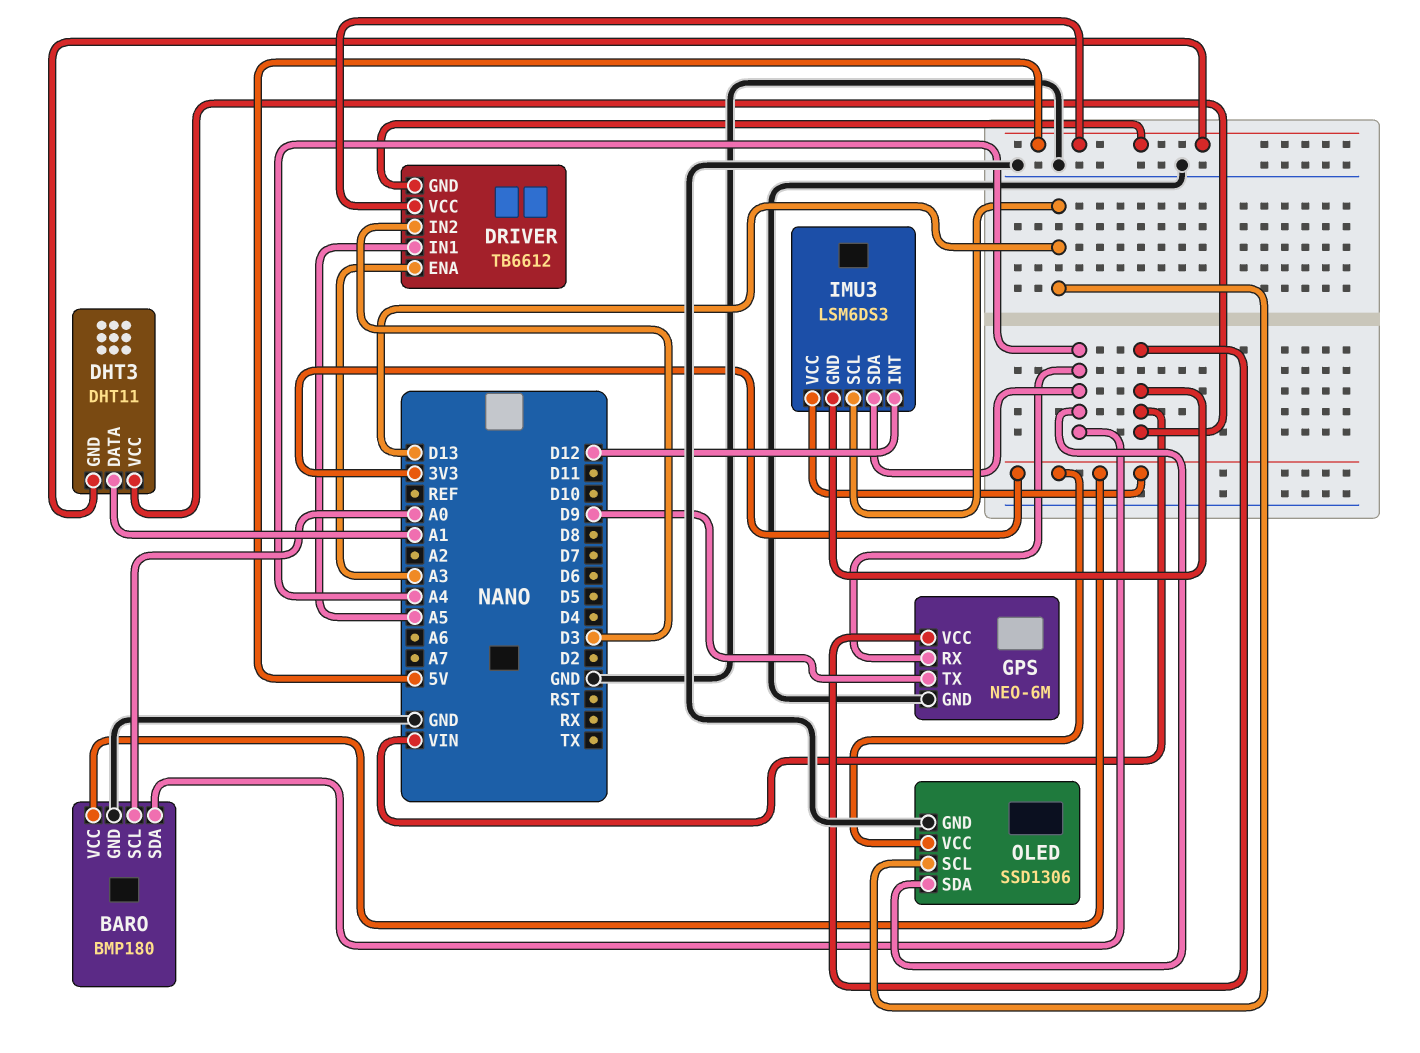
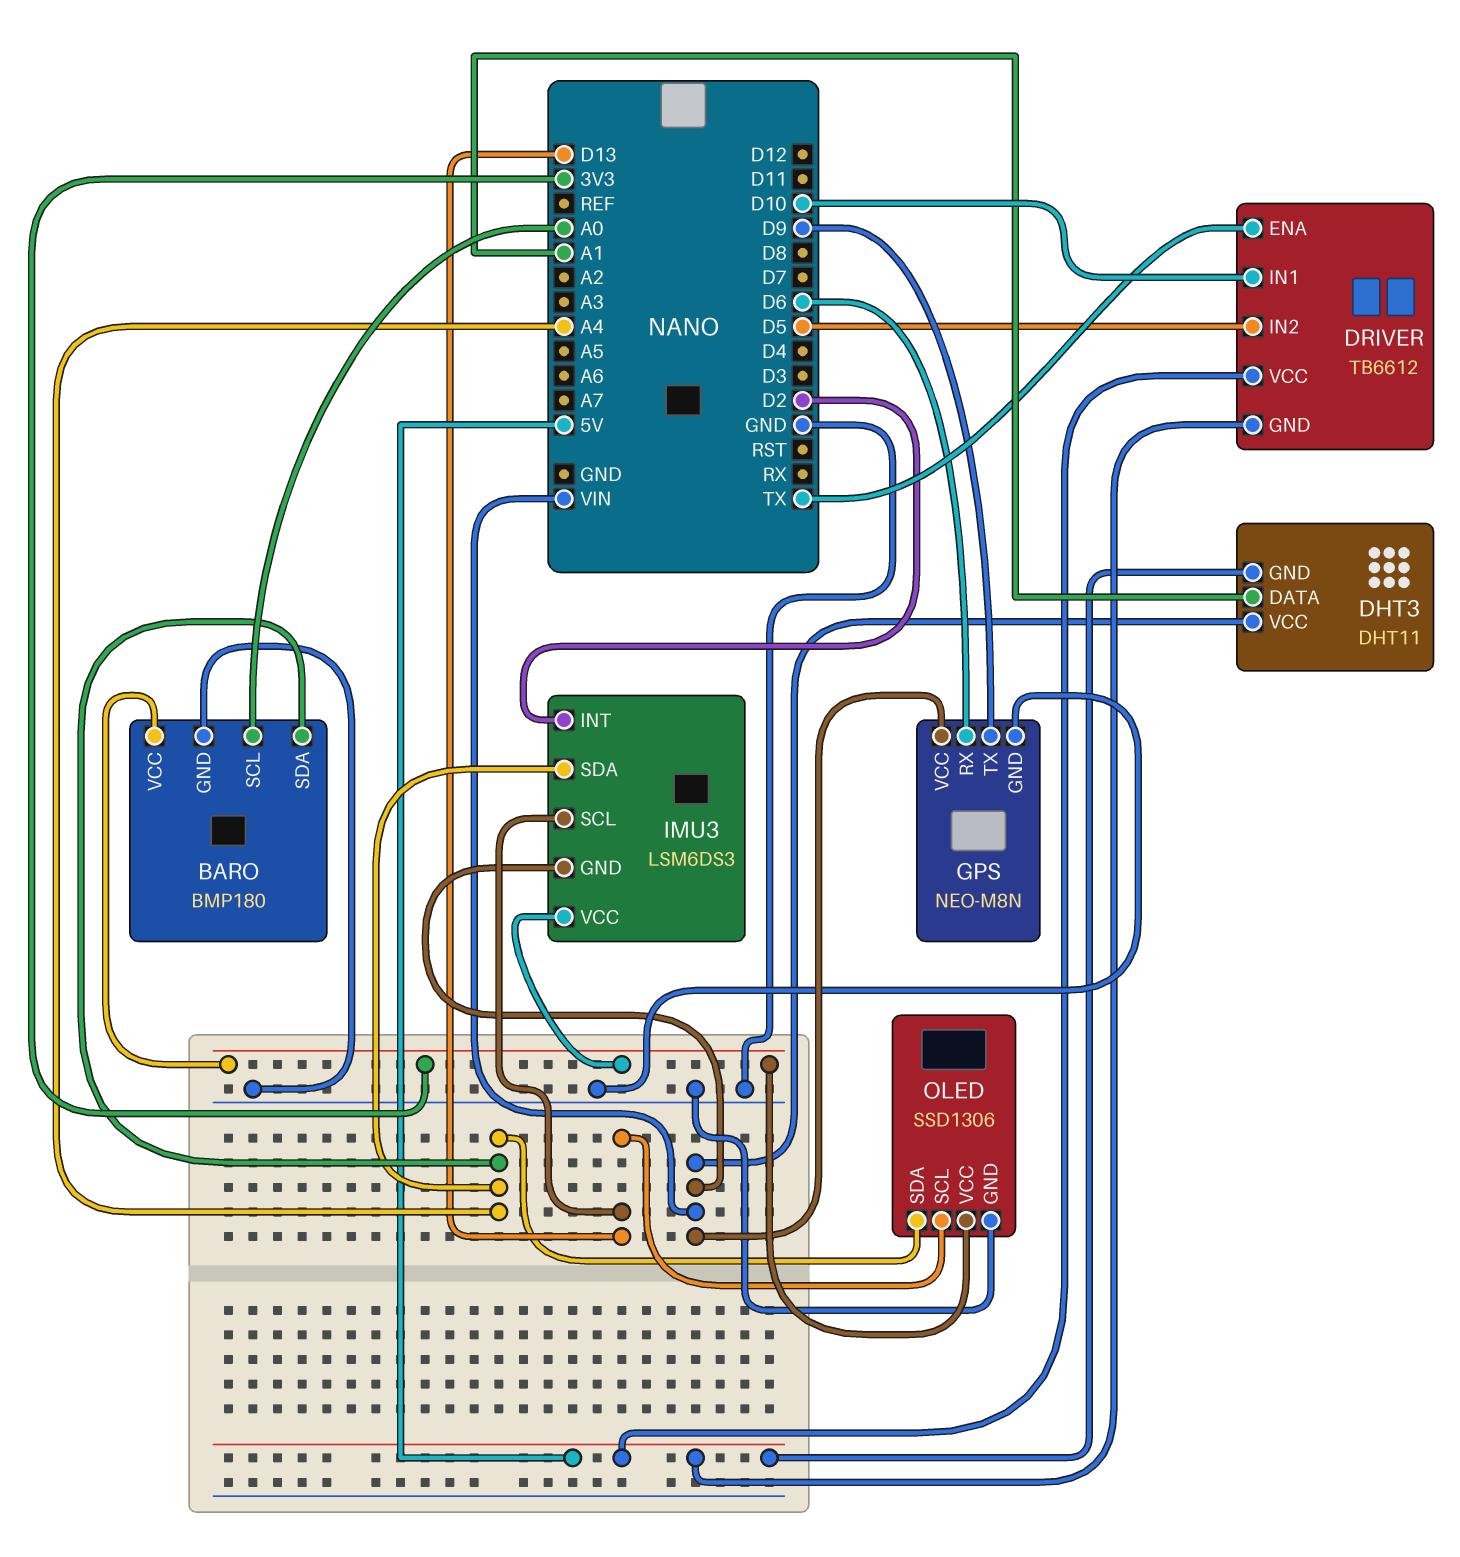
DRIVER pin ENA: A3 -> TX
DRIVER pin IN1: A5 -> D10
DRIVER pin IN2: D3 -> D5
GPS: NEO-6M -> NEO-M8N
GPS pin RX: A4 -> D6
IMU3 pin INT: D12 -> D2

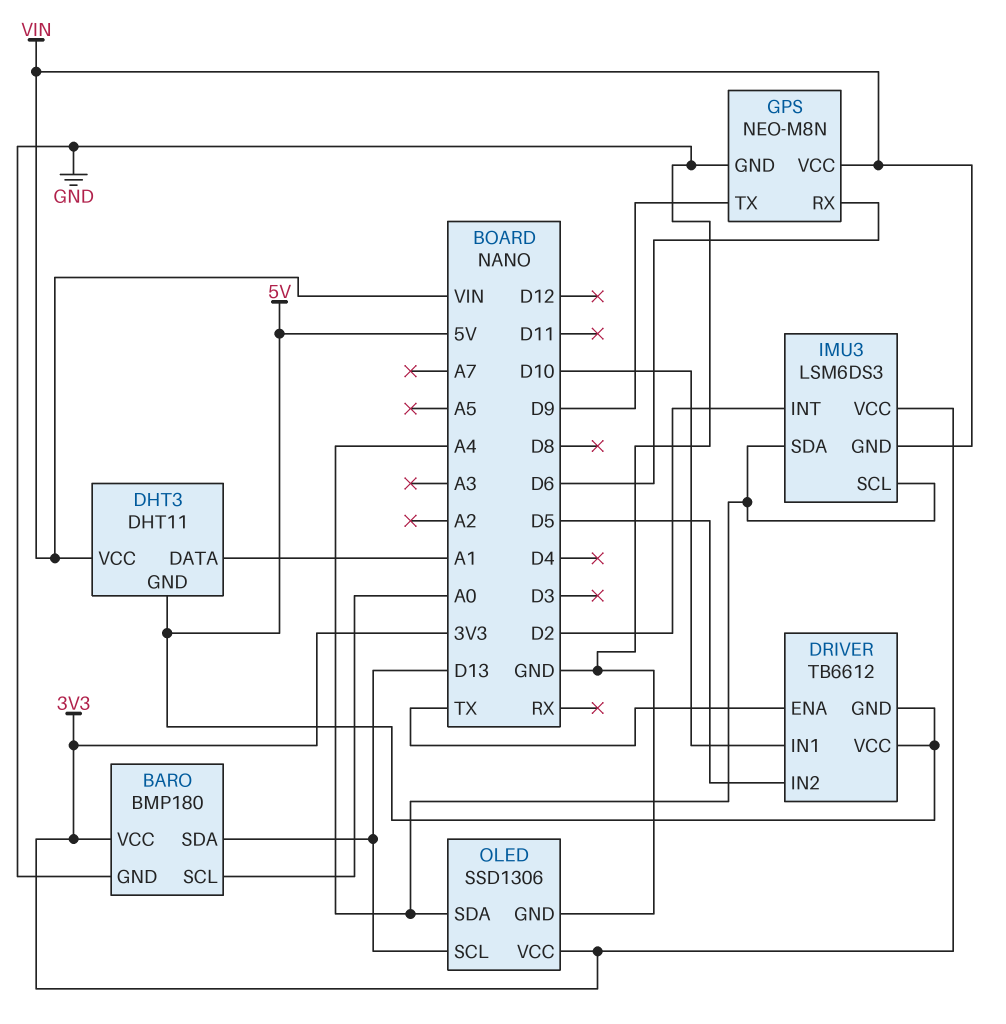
BARO pin SDA: A4 -> D13
IMU3 pin SCL: D13 -> A4

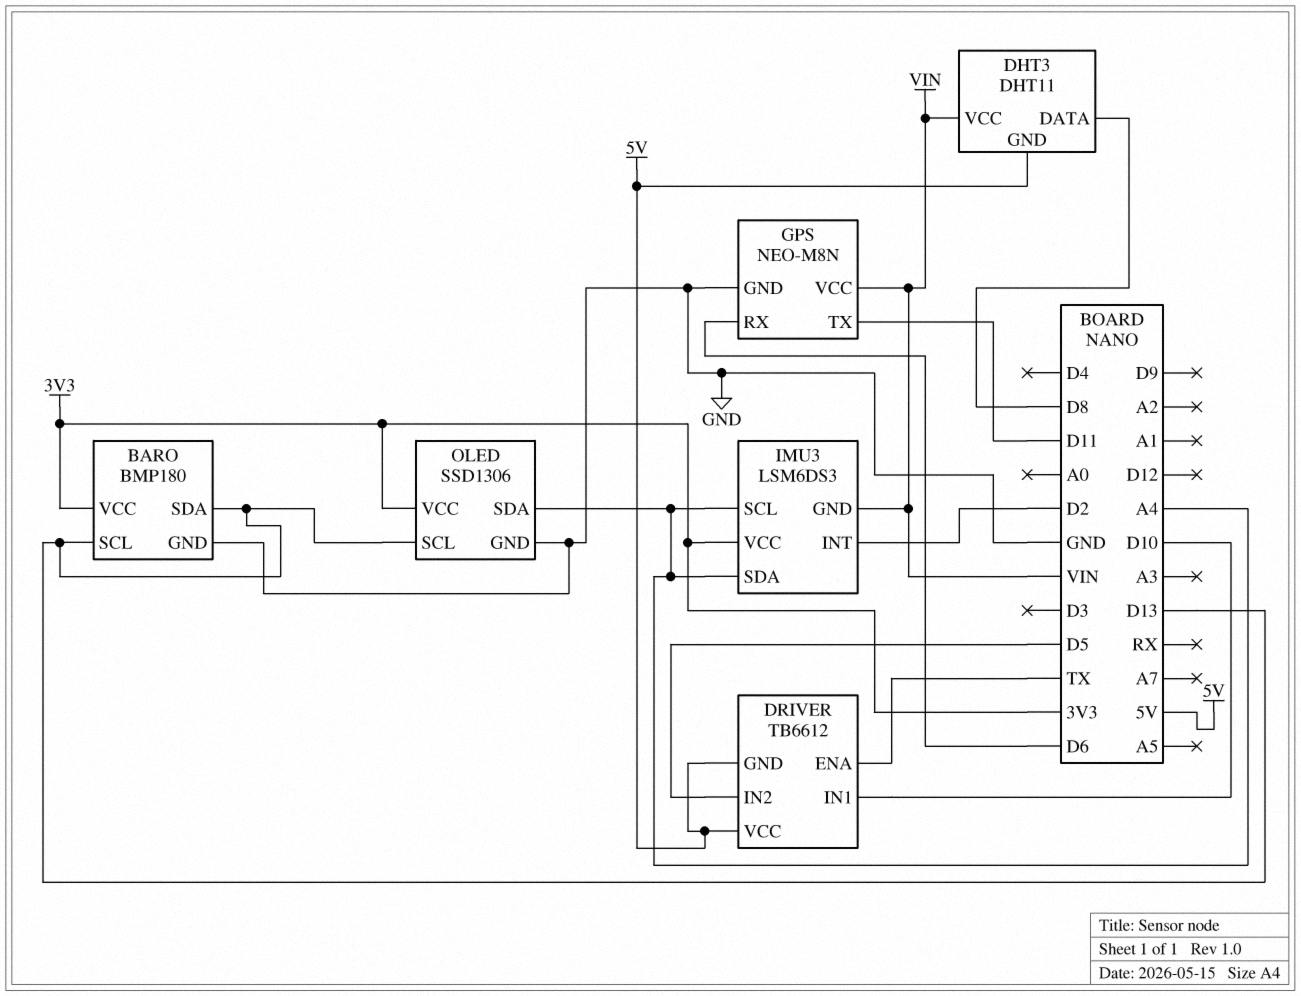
BARO pin SCL: A0 -> D13
DHT3 pin DATA: A1 -> D8
GPS pin TX: D9 -> D11

